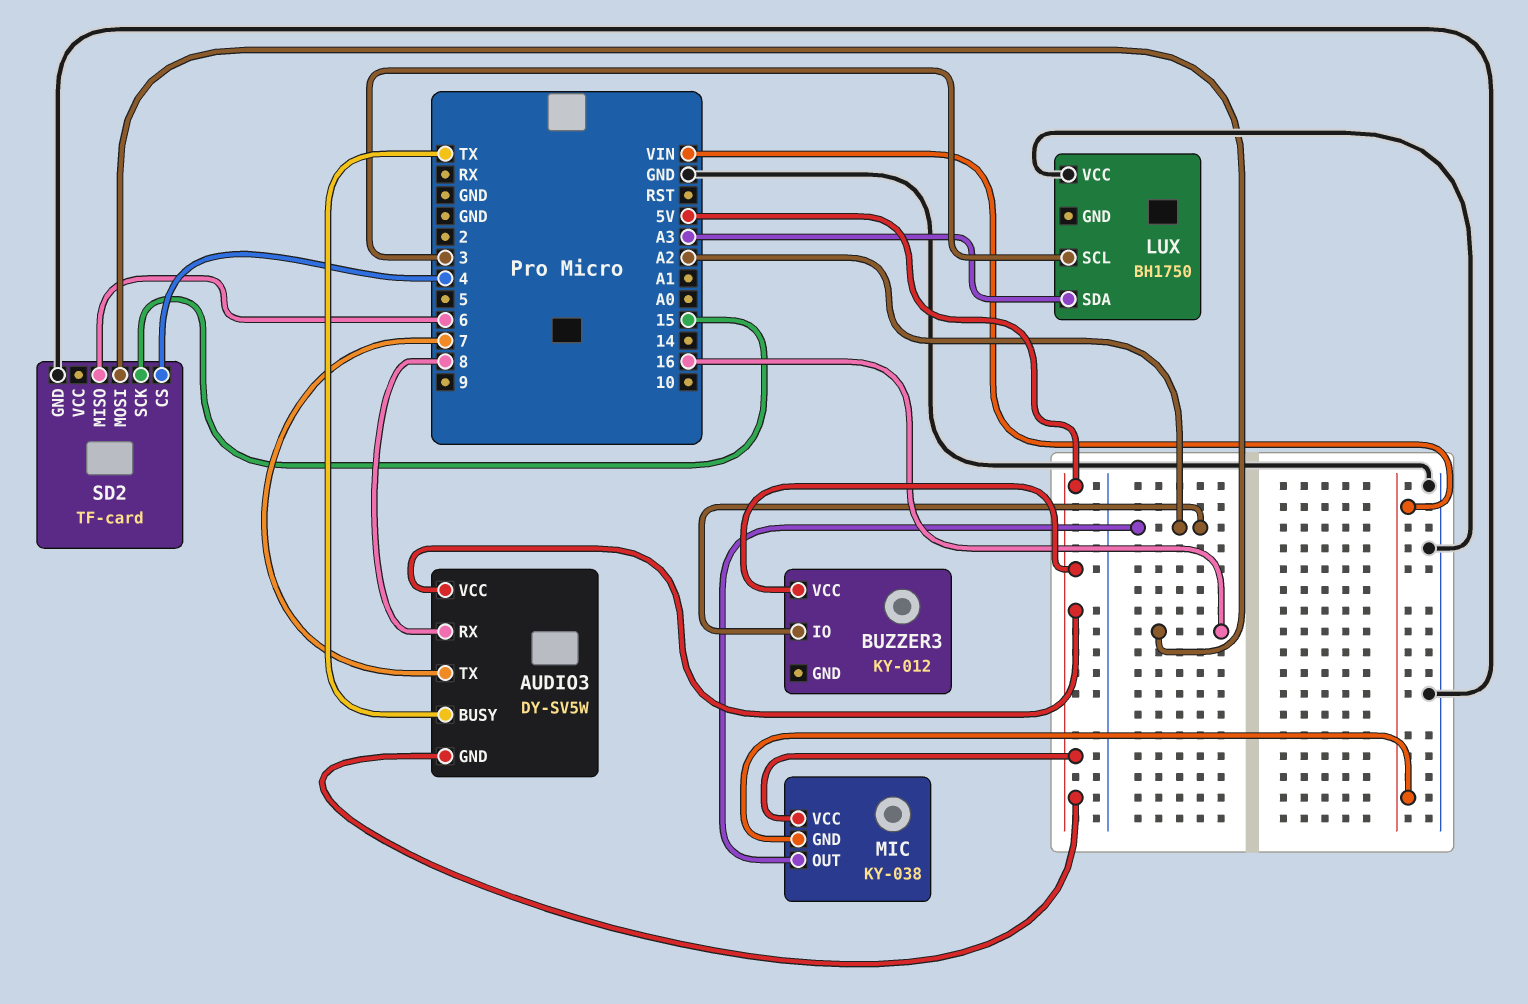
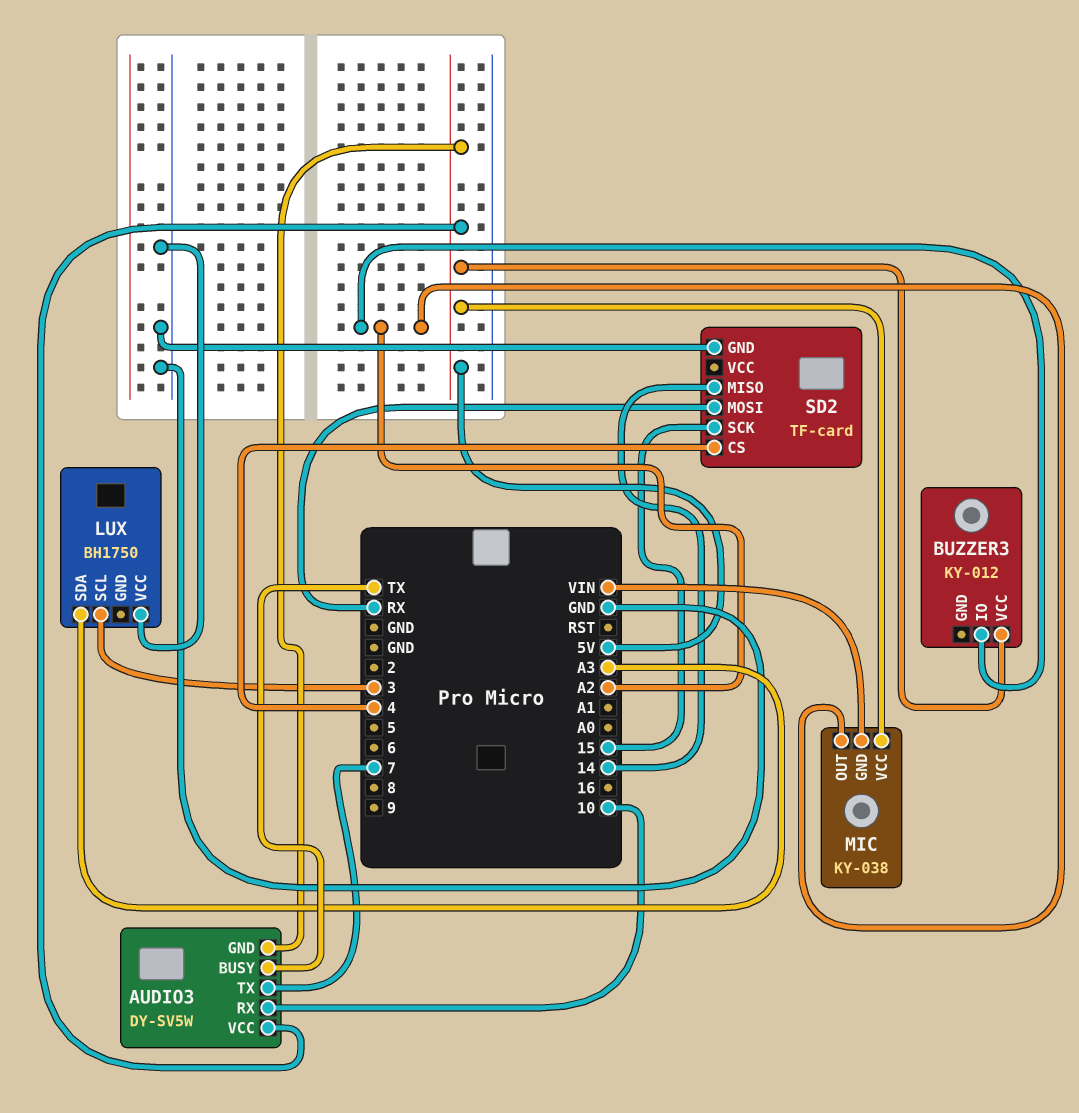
AUDIO3 pin RX: 8 -> 10
SD2 pin MISO: 6 -> 14
SD2 pin MOSI: 16 -> RX

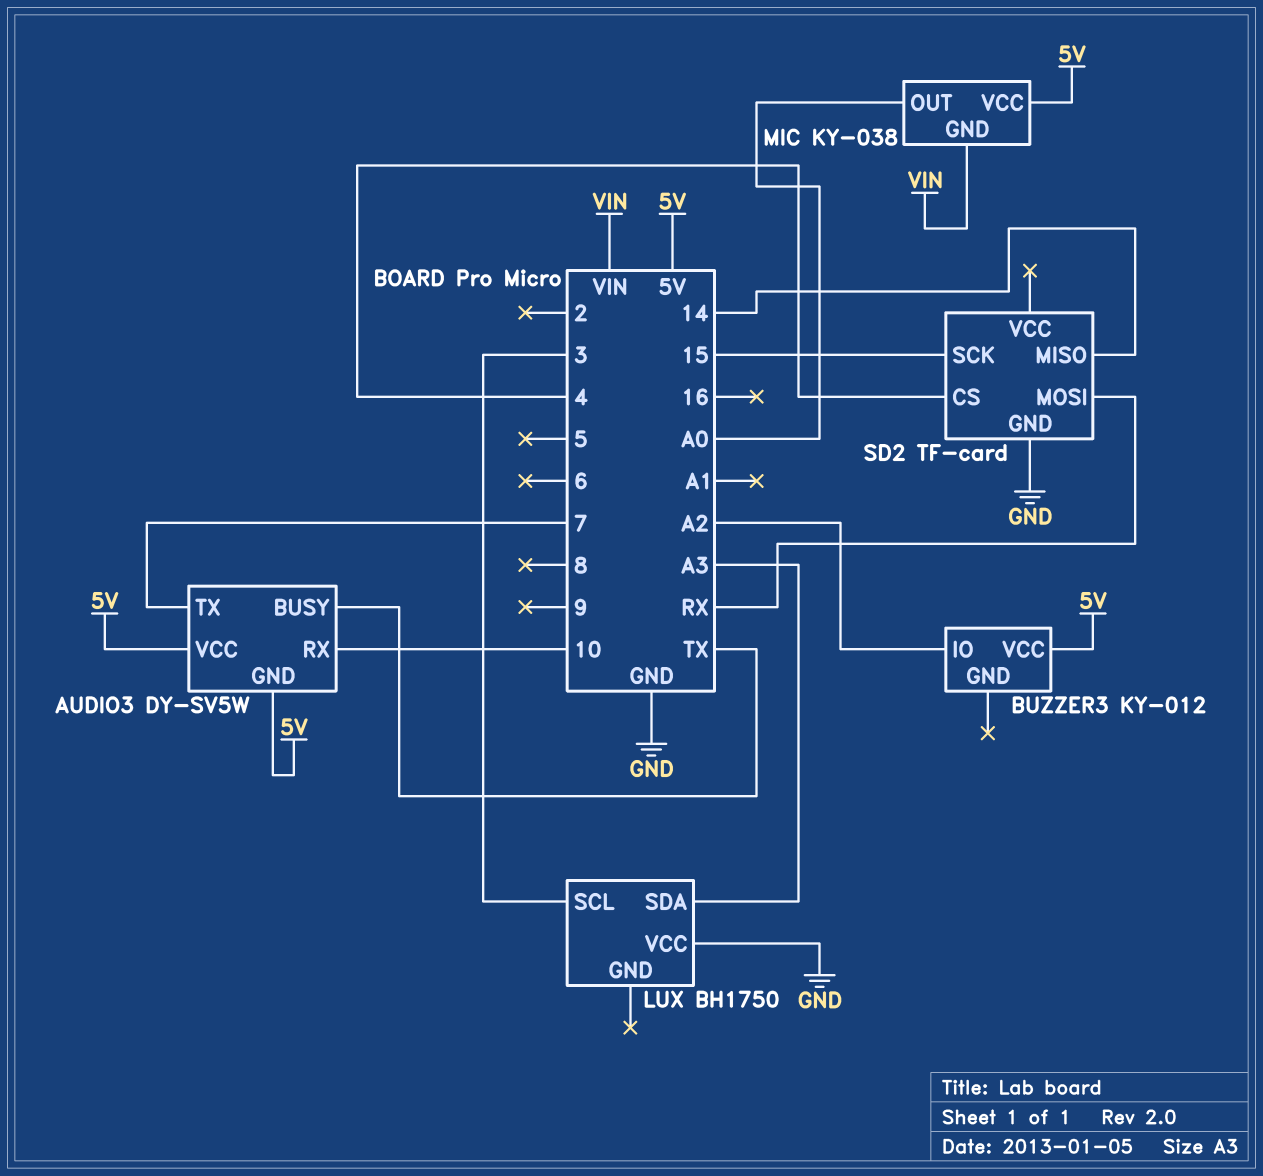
MIC pin OUT: A2 -> A0

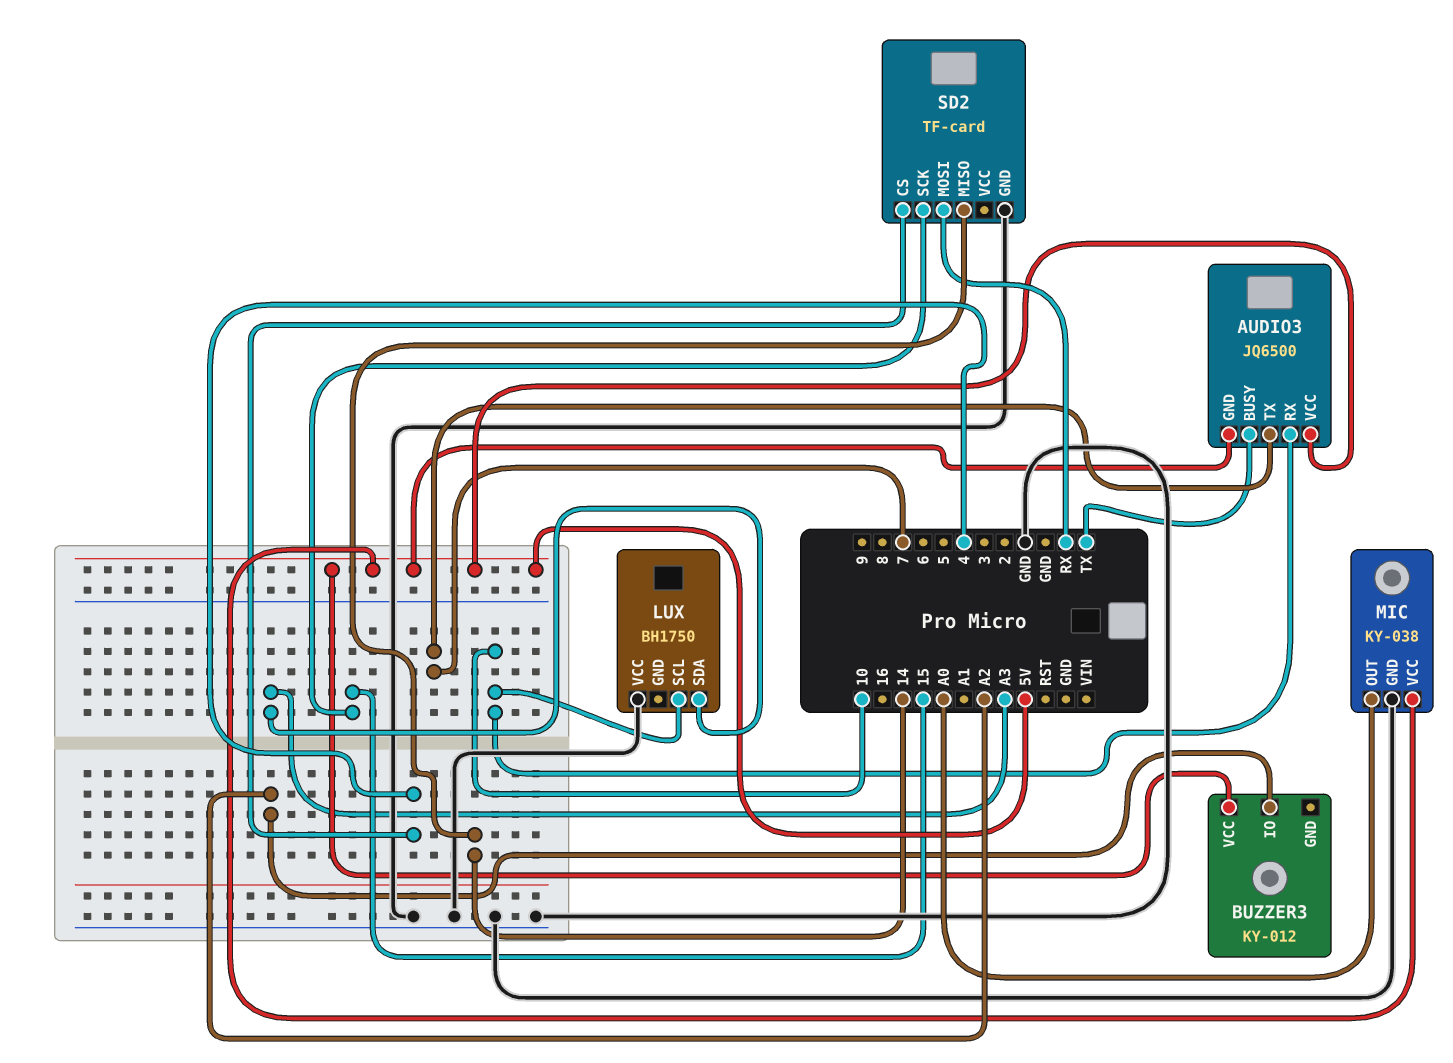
AUDIO3: DY-SV5W -> JQ6500
LUX pin SCL: 3 -> 10
MIC pin GND: VIN -> GND

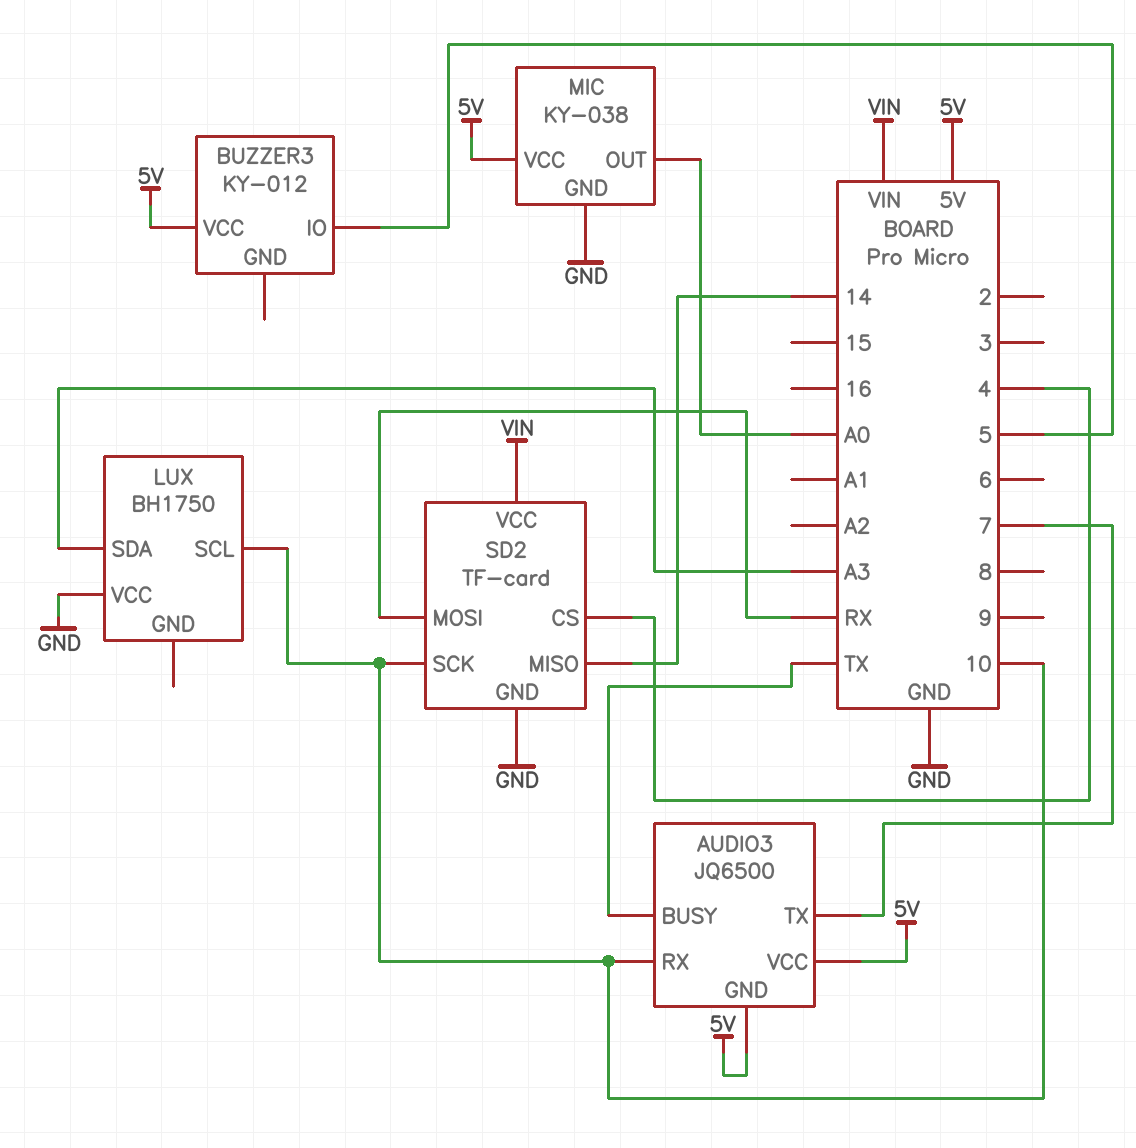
BUZZER3 pin IO: A2 -> 5
SD2 pin SCK: 15 -> 10
SD2 pin VCC: none -> VIN

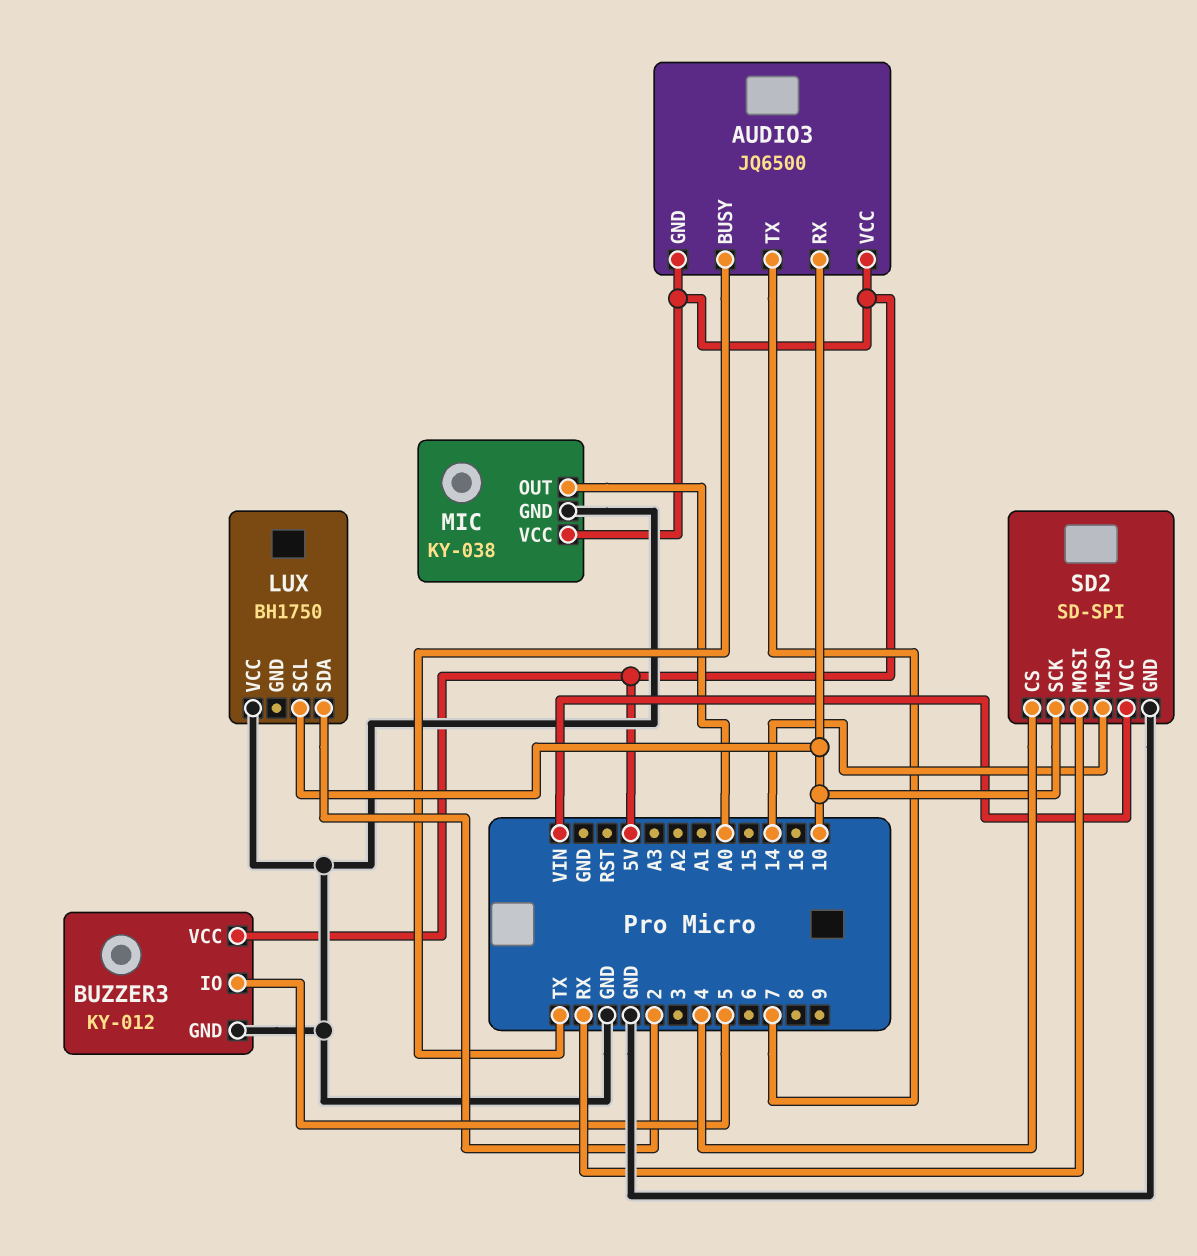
BUZZER3 pin GND: none -> GND
LUX pin SDA: A3 -> 2
SD2: TF-card -> SD-SPI

